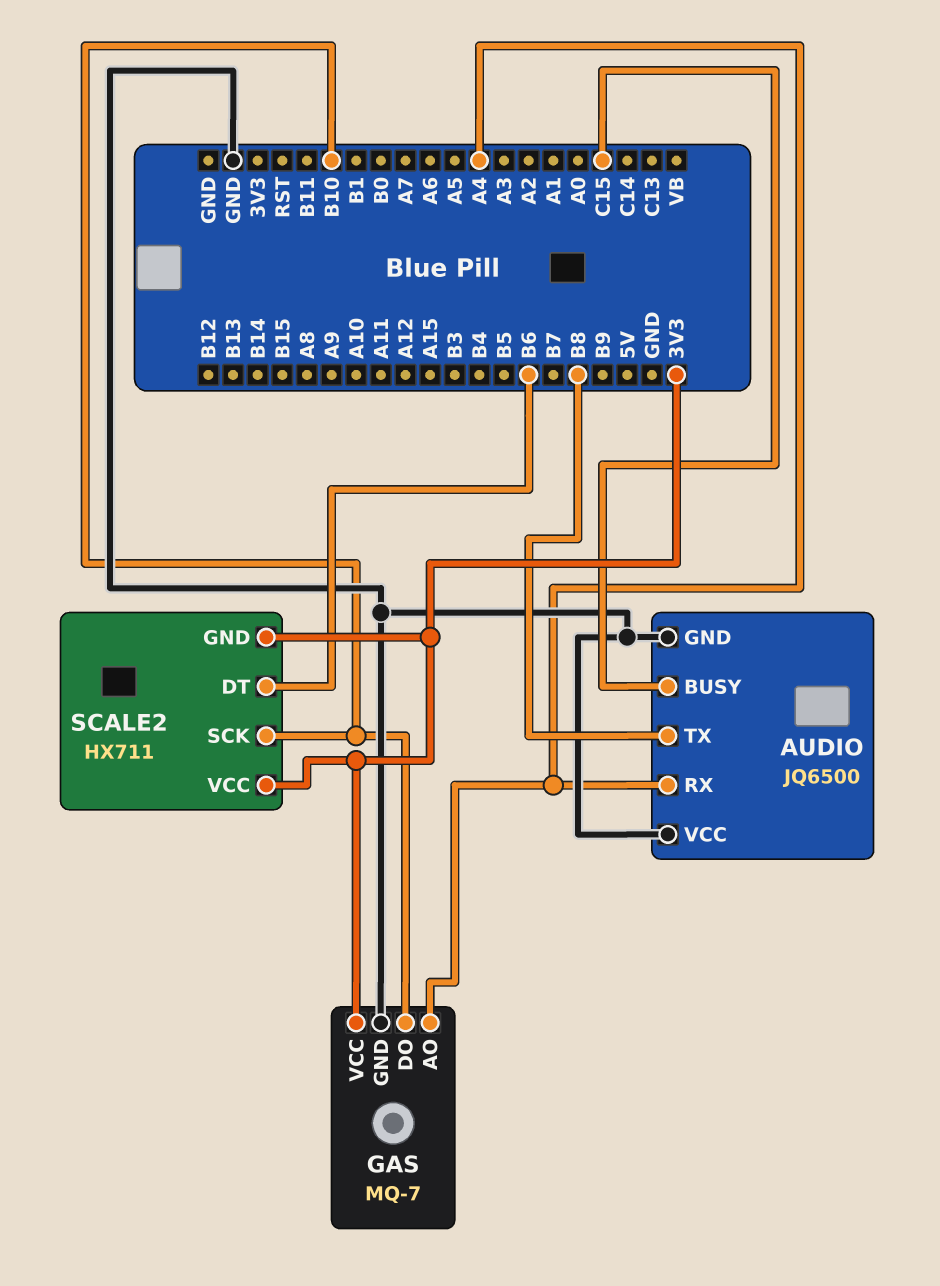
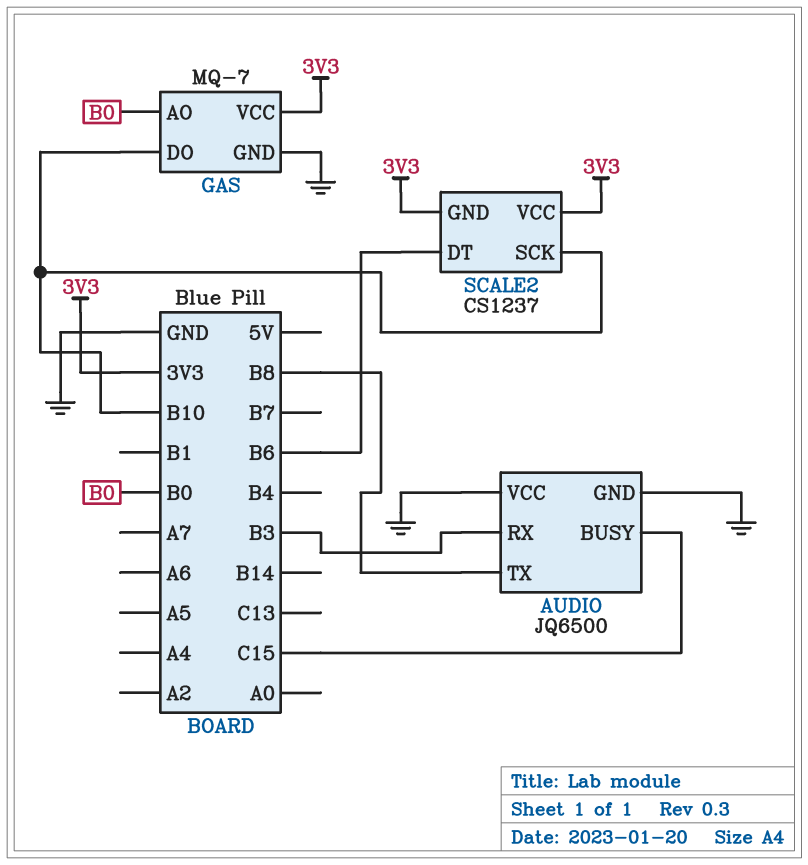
AUDIO pin RX: A4 -> B3
GAS pin AO: A4 -> B0
SCALE2: HX711 -> CS1237

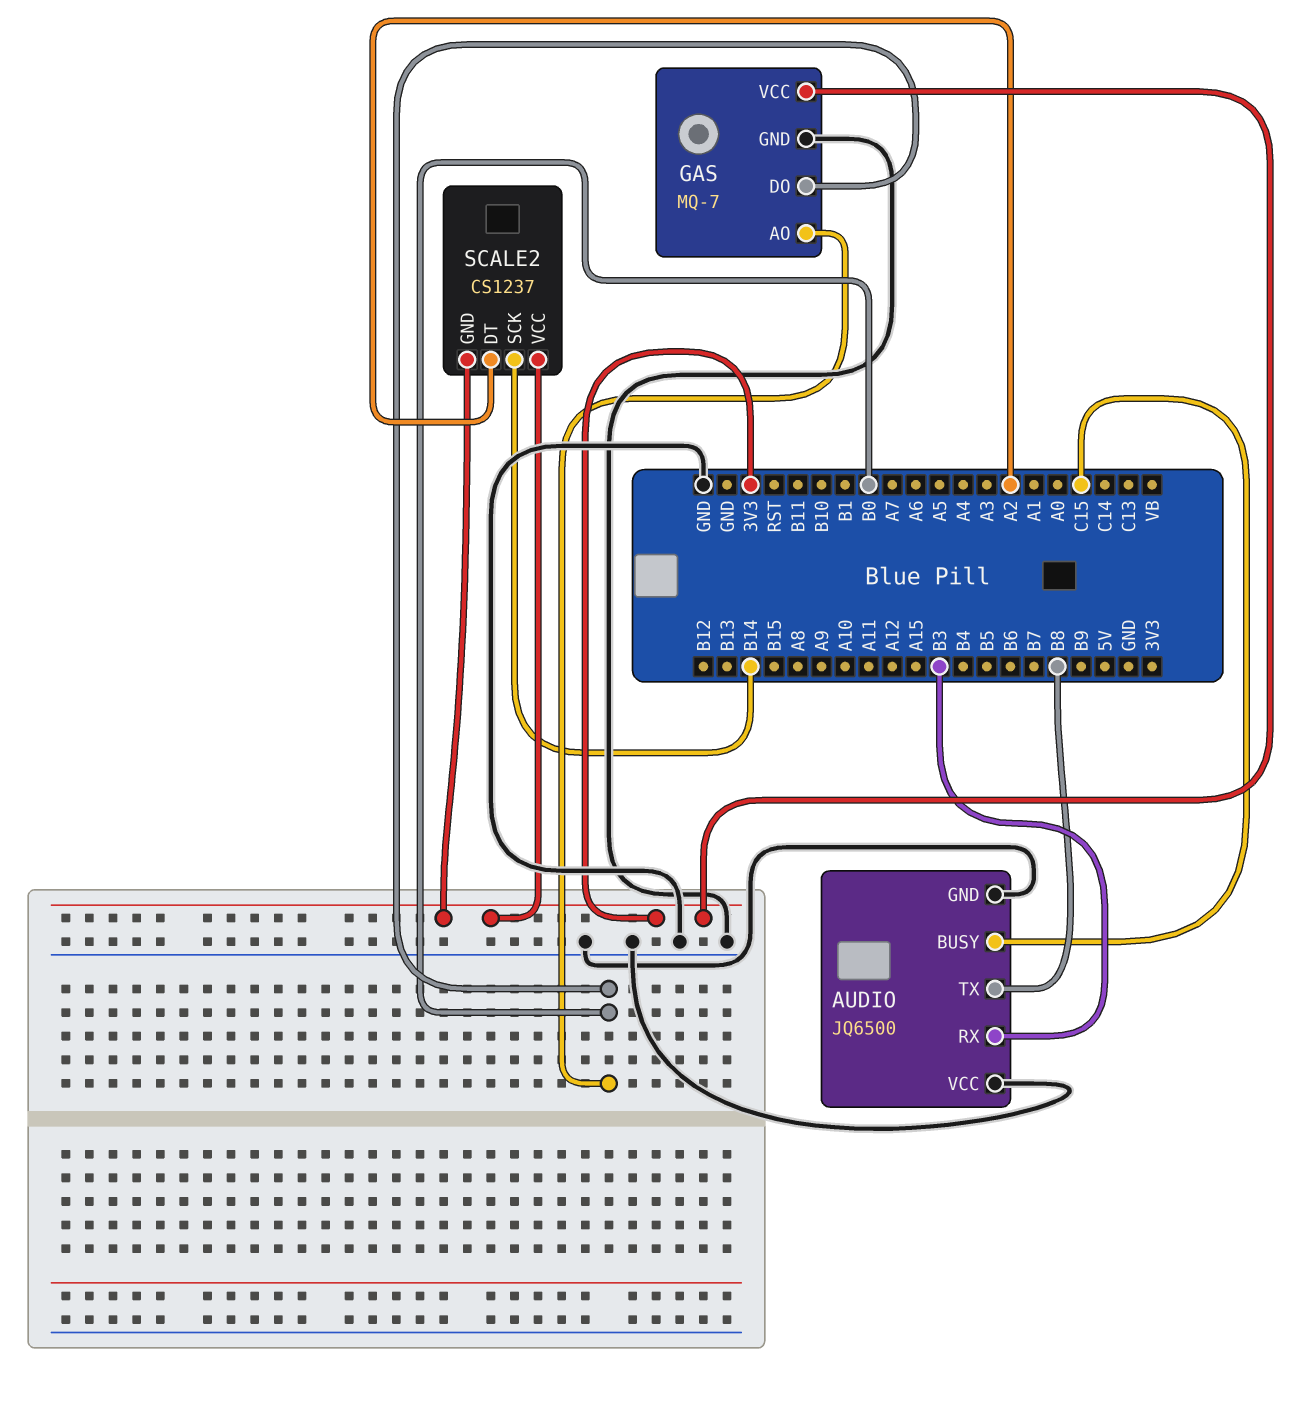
GAS pin DO: B10 -> B0
SCALE2 pin DT: B6 -> A2
SCALE2 pin SCK: B10 -> B14

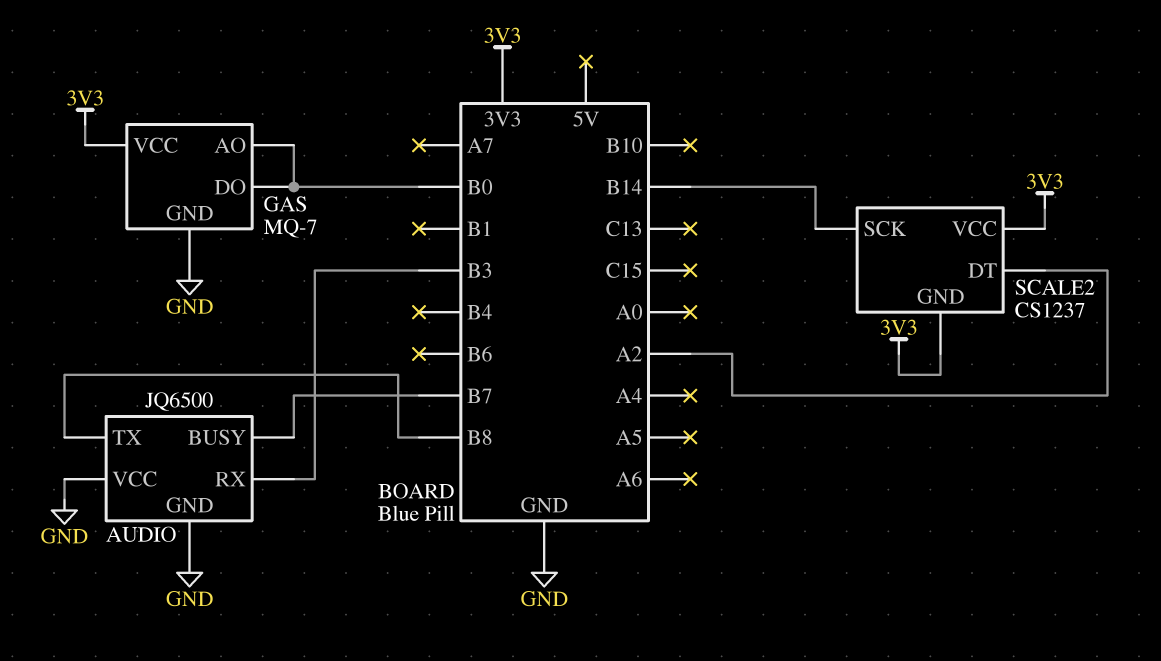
AUDIO pin BUSY: C15 -> B7

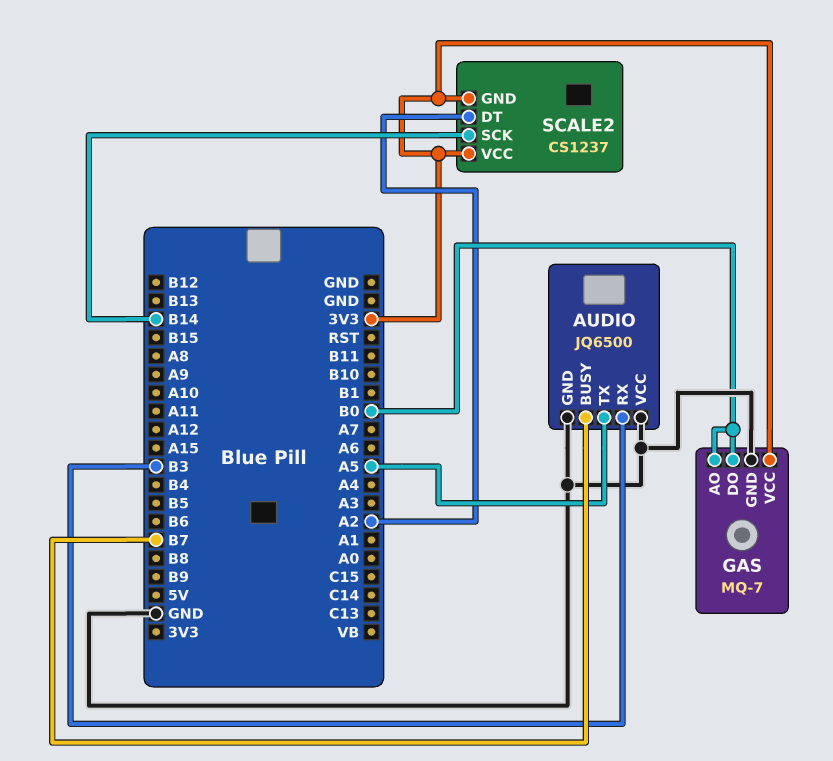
AUDIO pin TX: B8 -> A5

